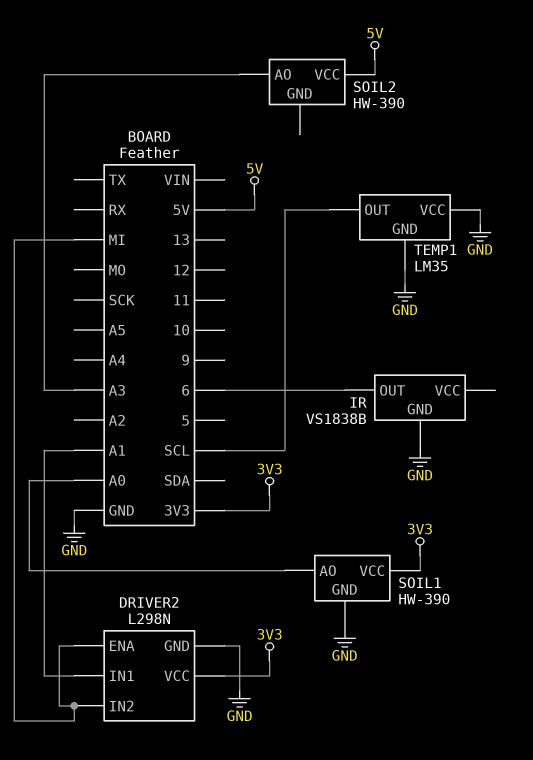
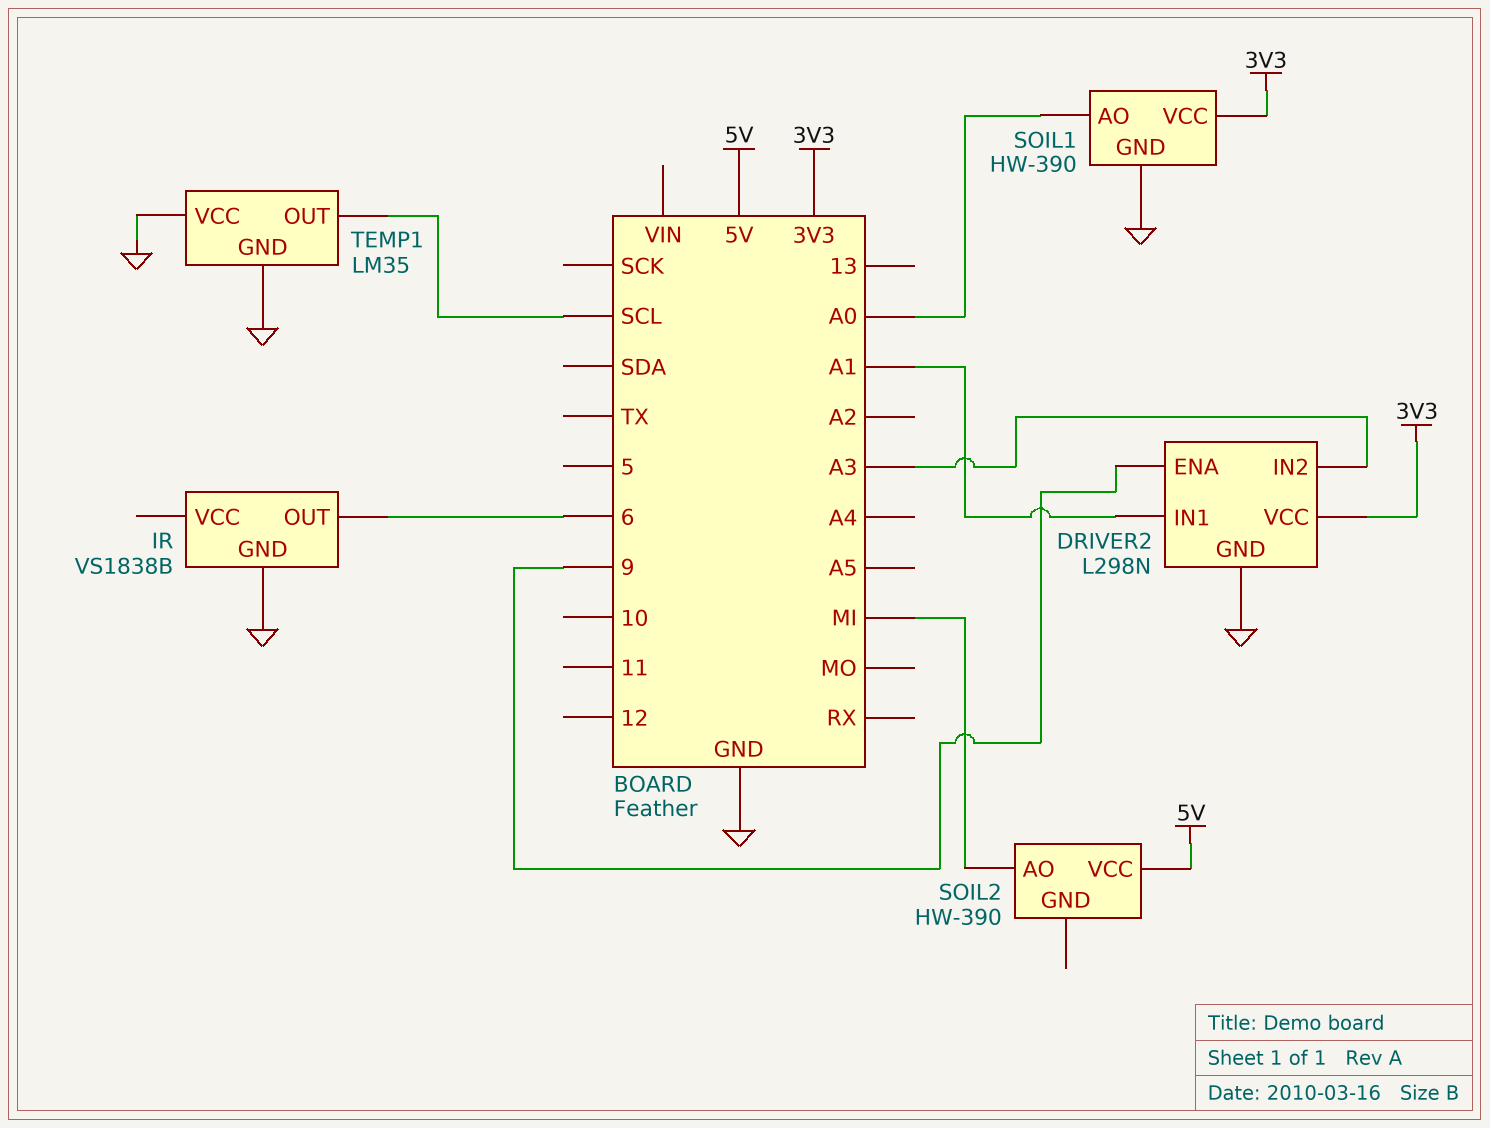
DRIVER2 pin ENA: MI -> 9
DRIVER2 pin IN2: MI -> A3
SOIL2 pin AO: A3 -> MI

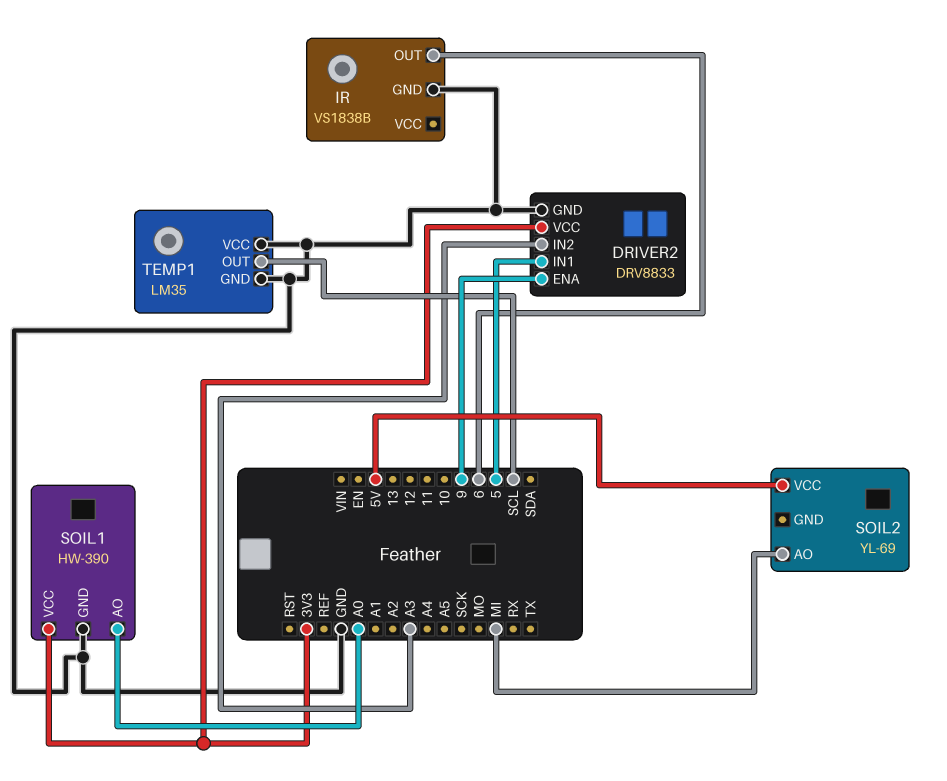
DRIVER2: L298N -> DRV8833
DRIVER2 pin IN1: A1 -> 5
SOIL2: HW-390 -> YL-69

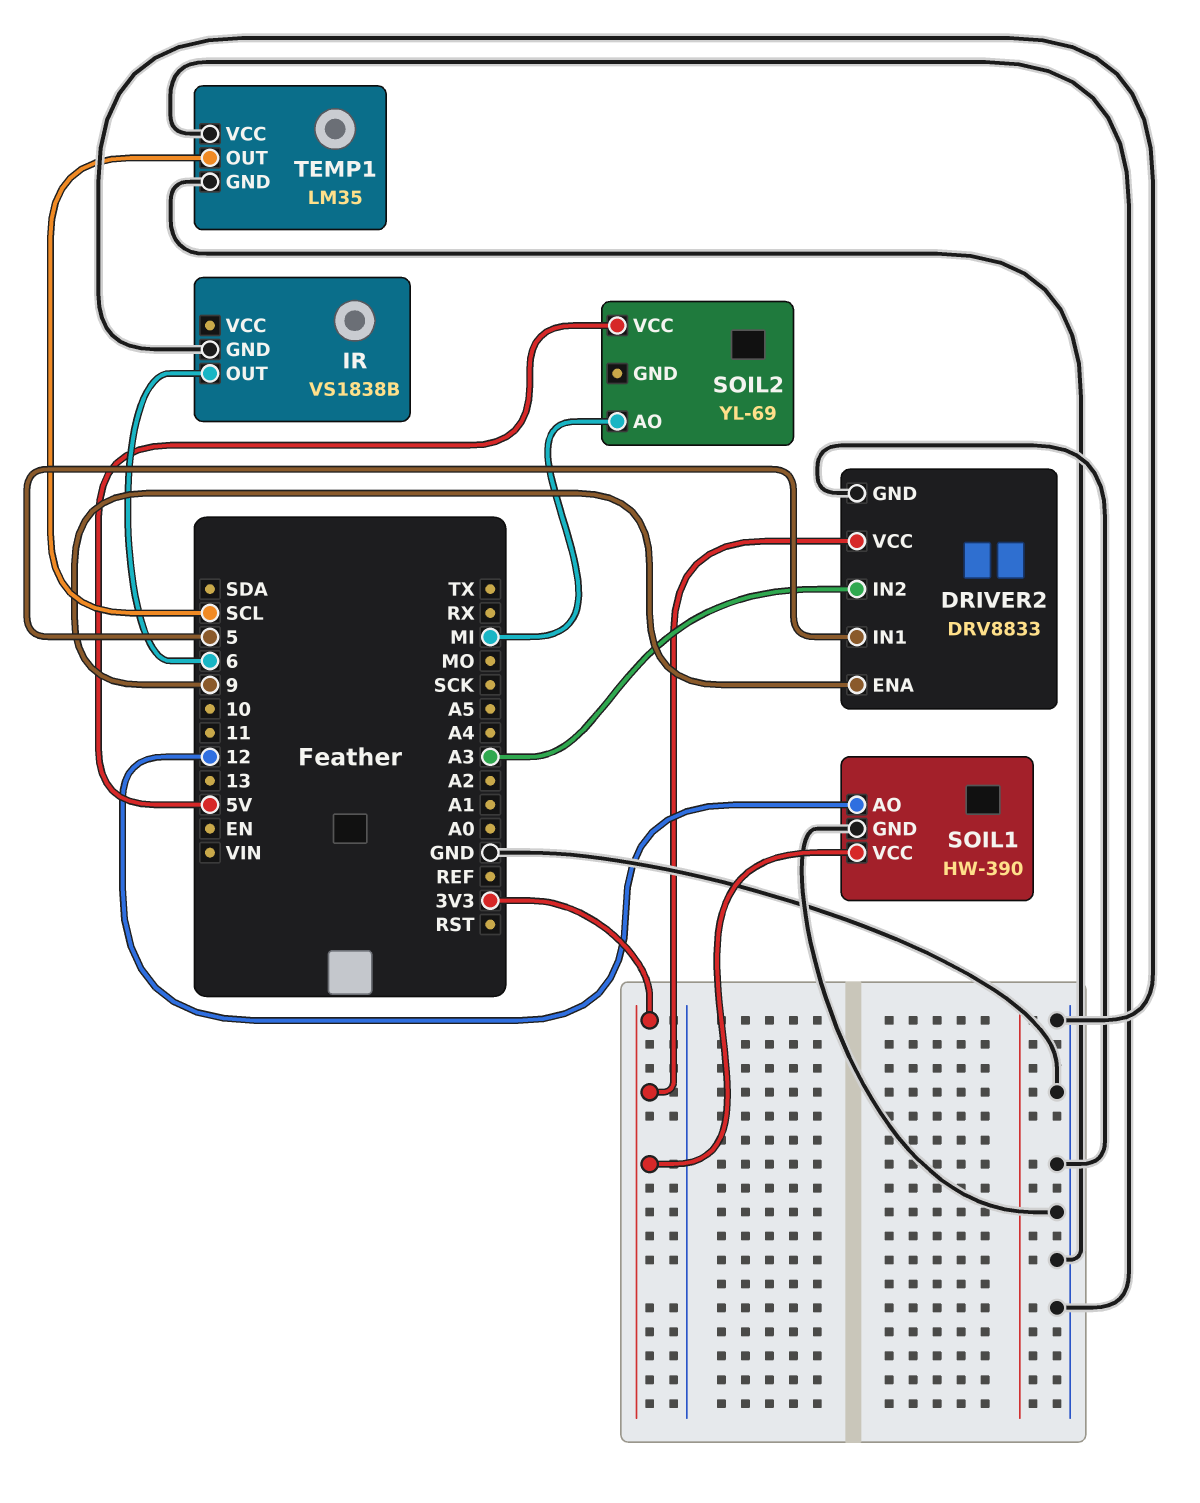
SOIL1 pin AO: A0 -> 12

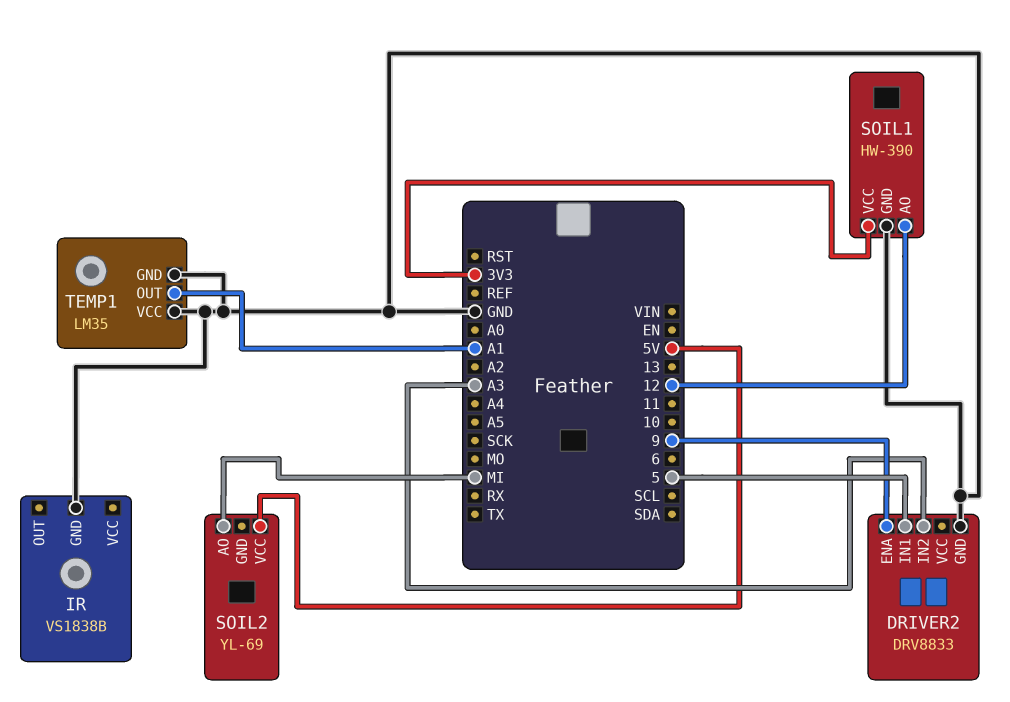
DRIVER2 pin VCC: 3V3 -> none
IR pin OUT: 6 -> none
TEMP1 pin OUT: SCL -> A1

